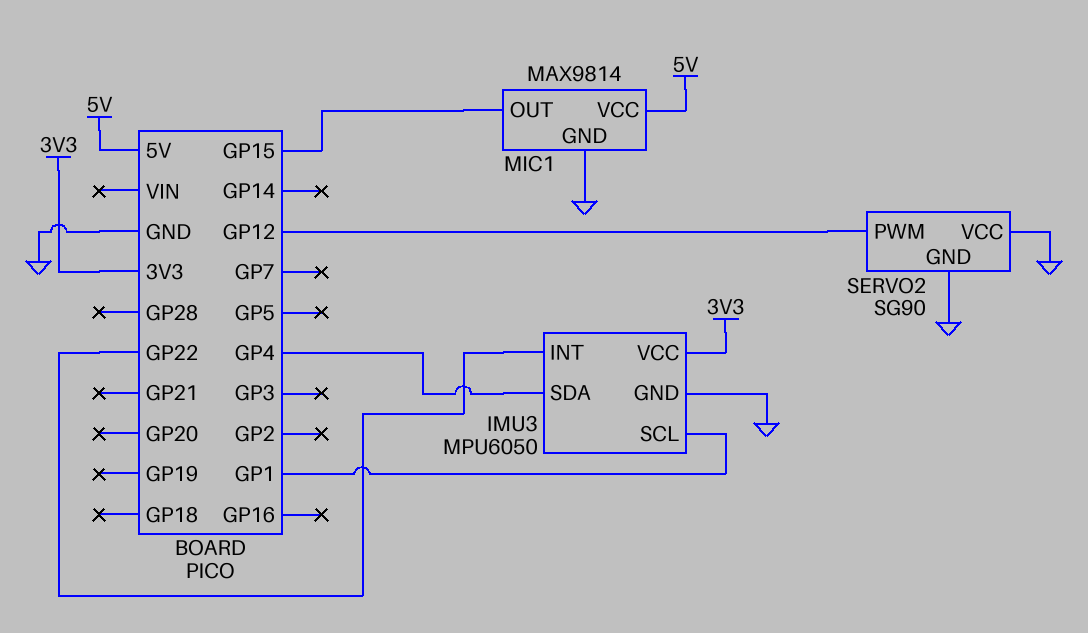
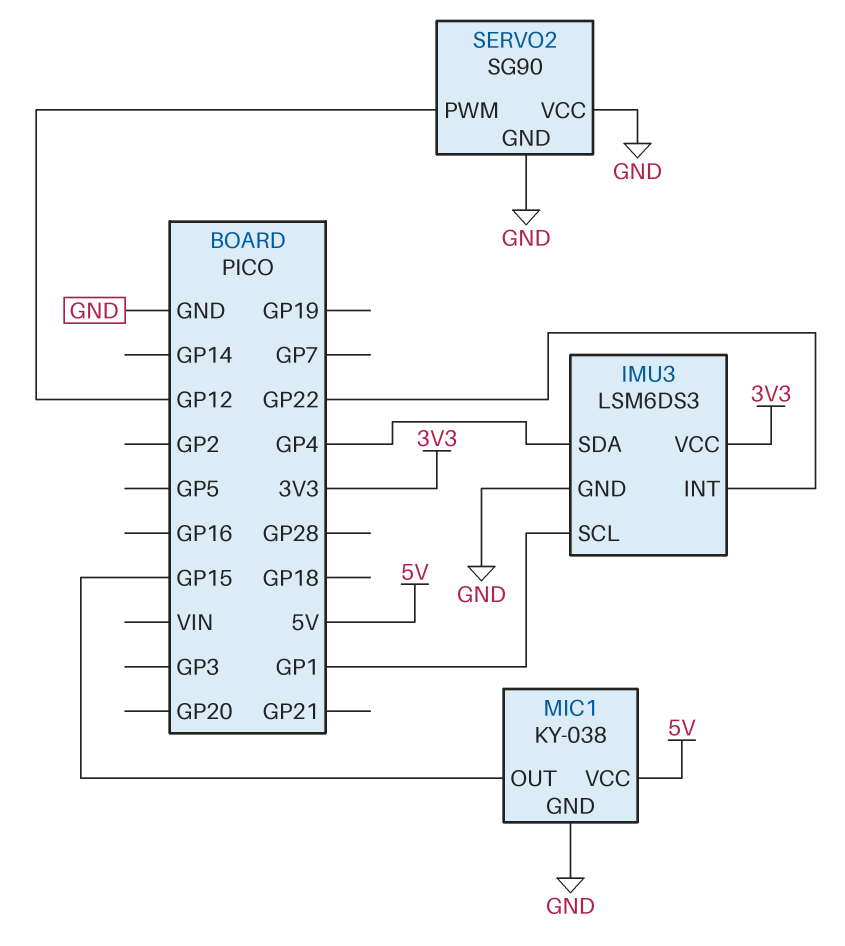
IMU3: MPU6050 -> LSM6DS3
MIC1: MAX9814 -> KY-038

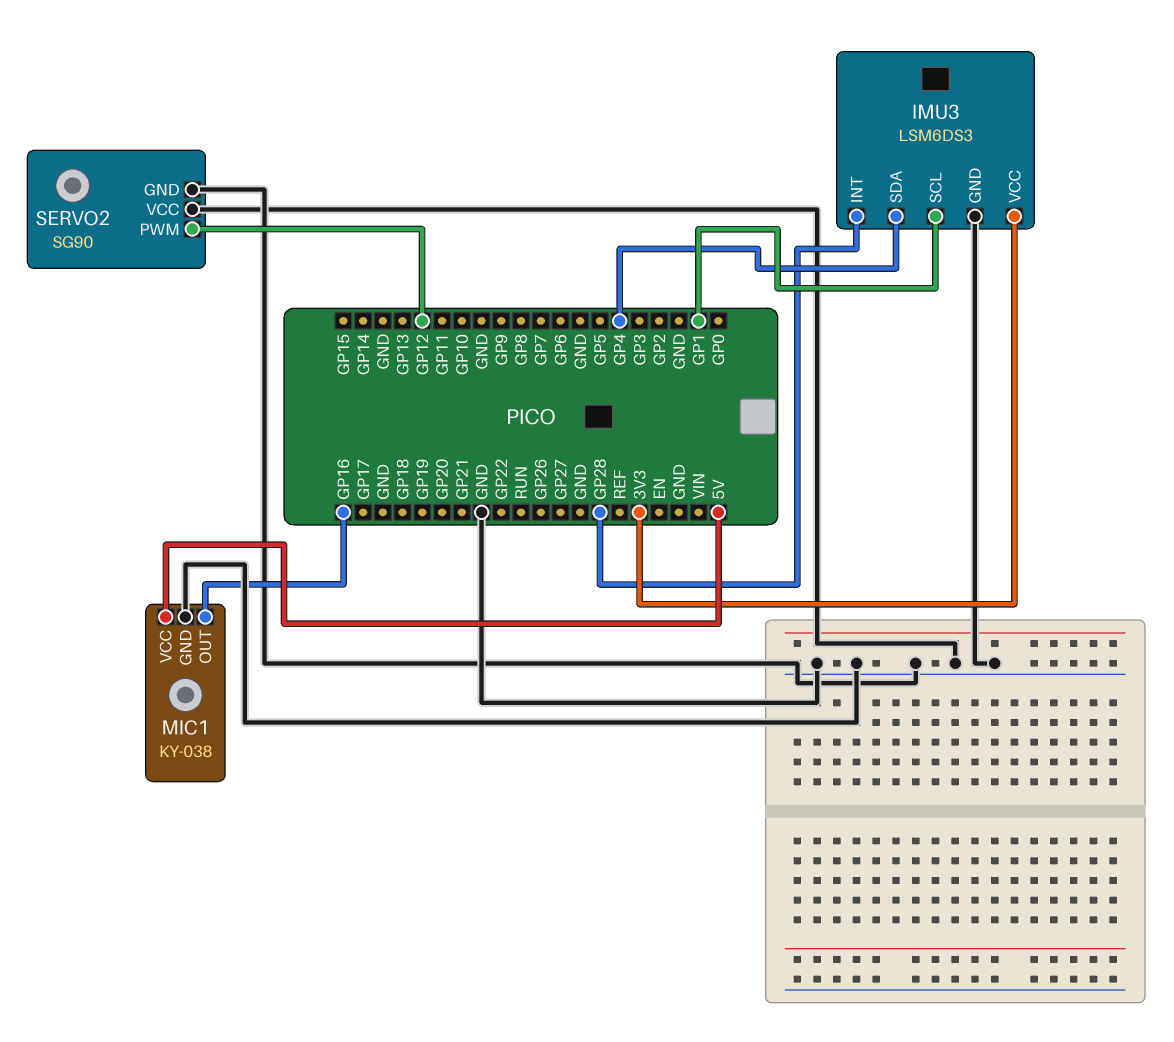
IMU3 pin INT: GP22 -> GP28
MIC1 pin OUT: GP15 -> GP16

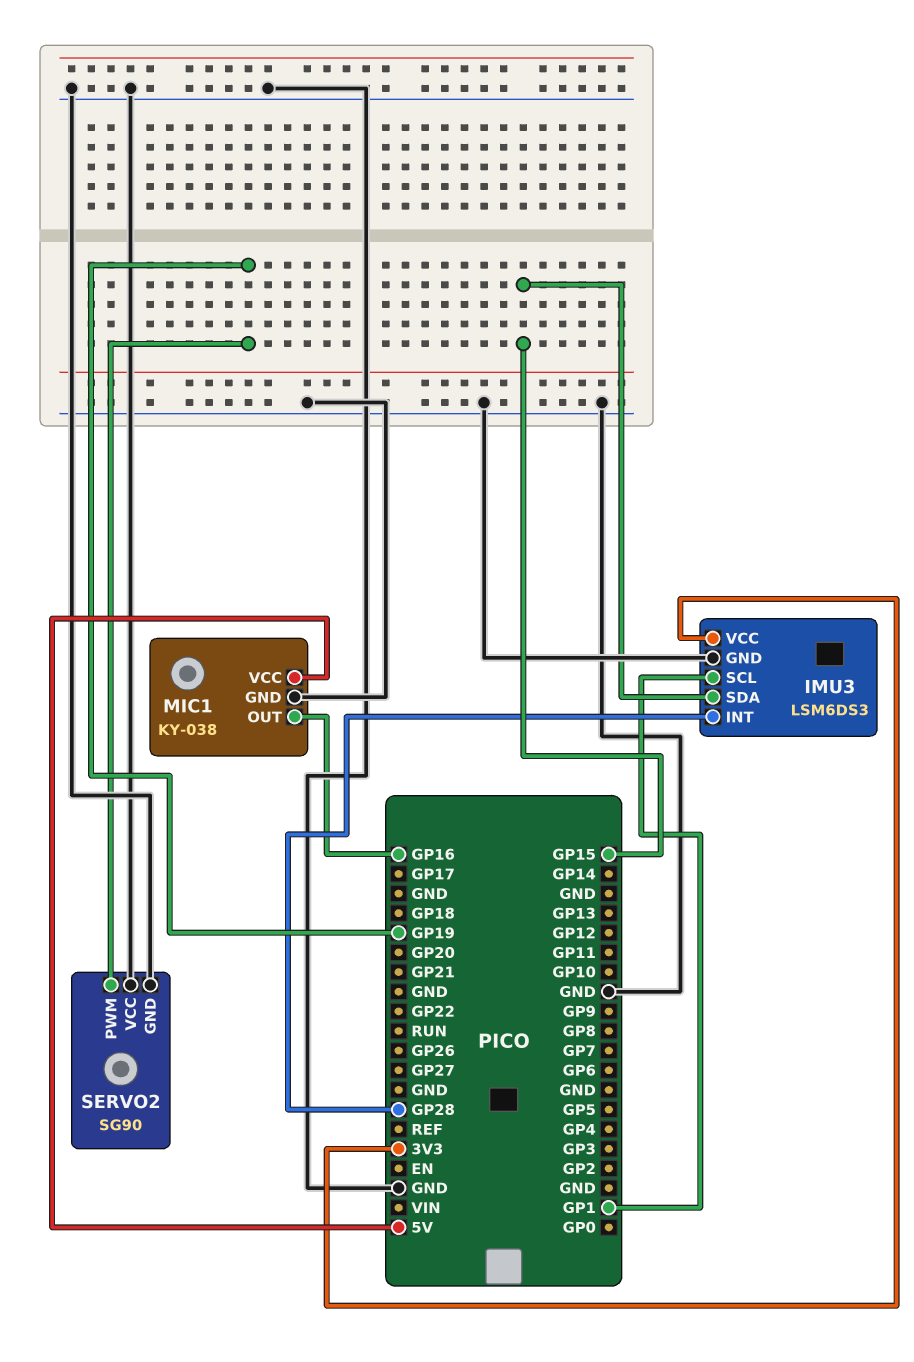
IMU3 pin SDA: GP4 -> GP15
SERVO2 pin PWM: GP12 -> GP19

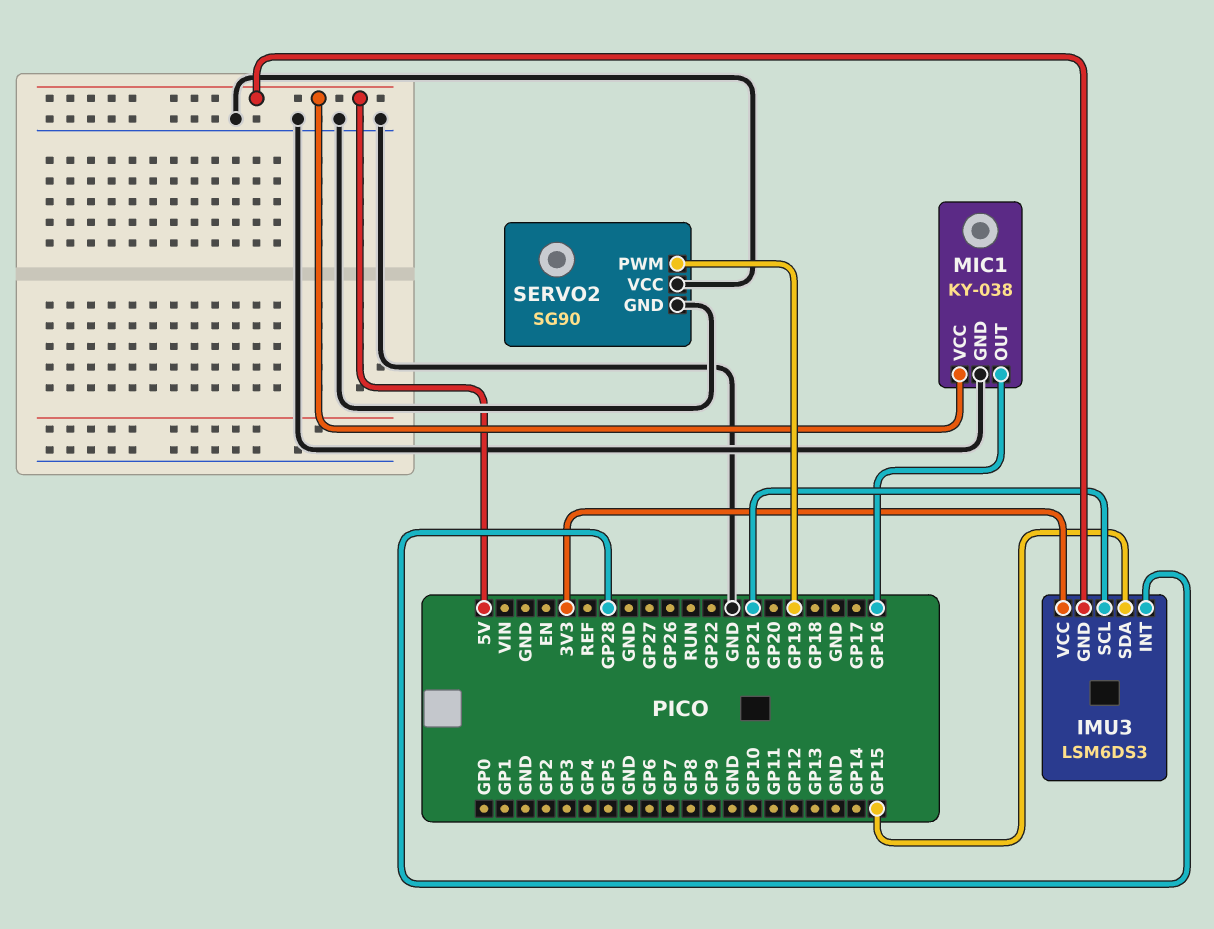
IMU3 pin GND: GND -> 5V
IMU3 pin SCL: GP1 -> GP21

